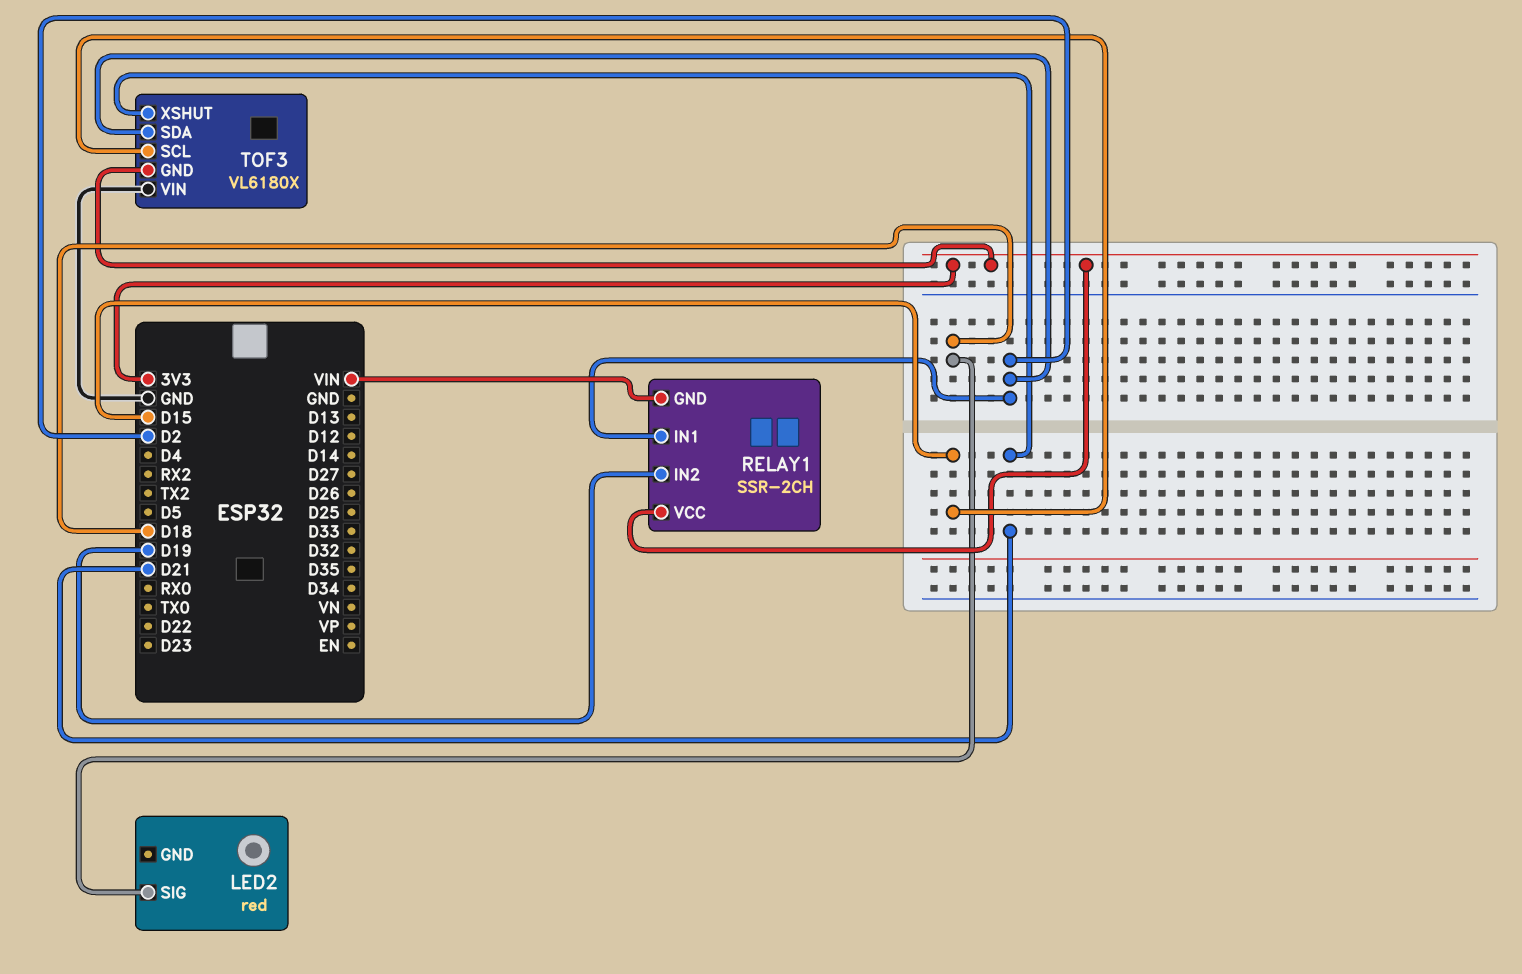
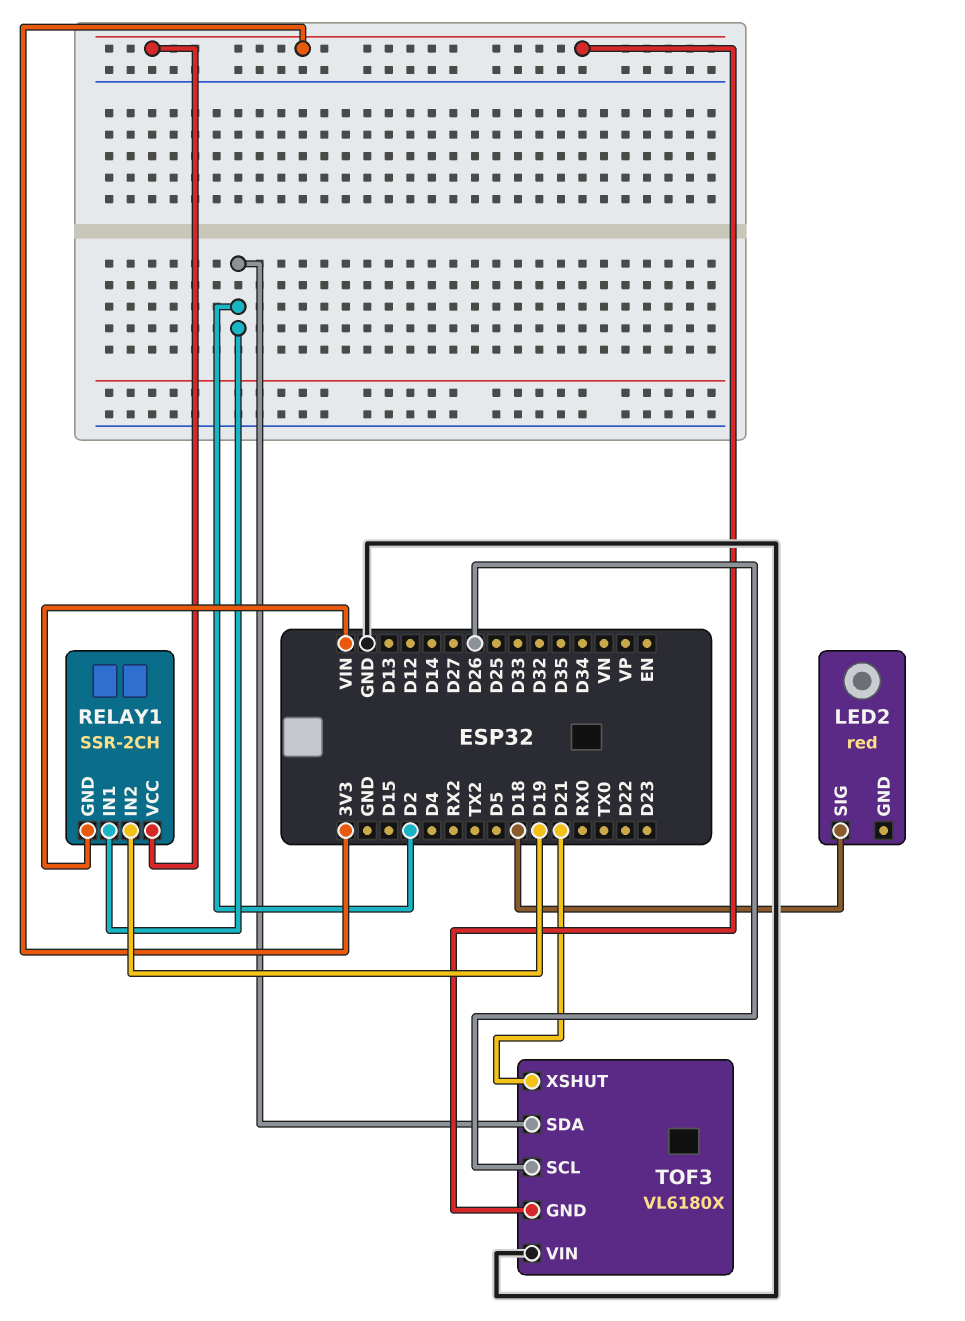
TOF3 pin SCL: D15 -> D26

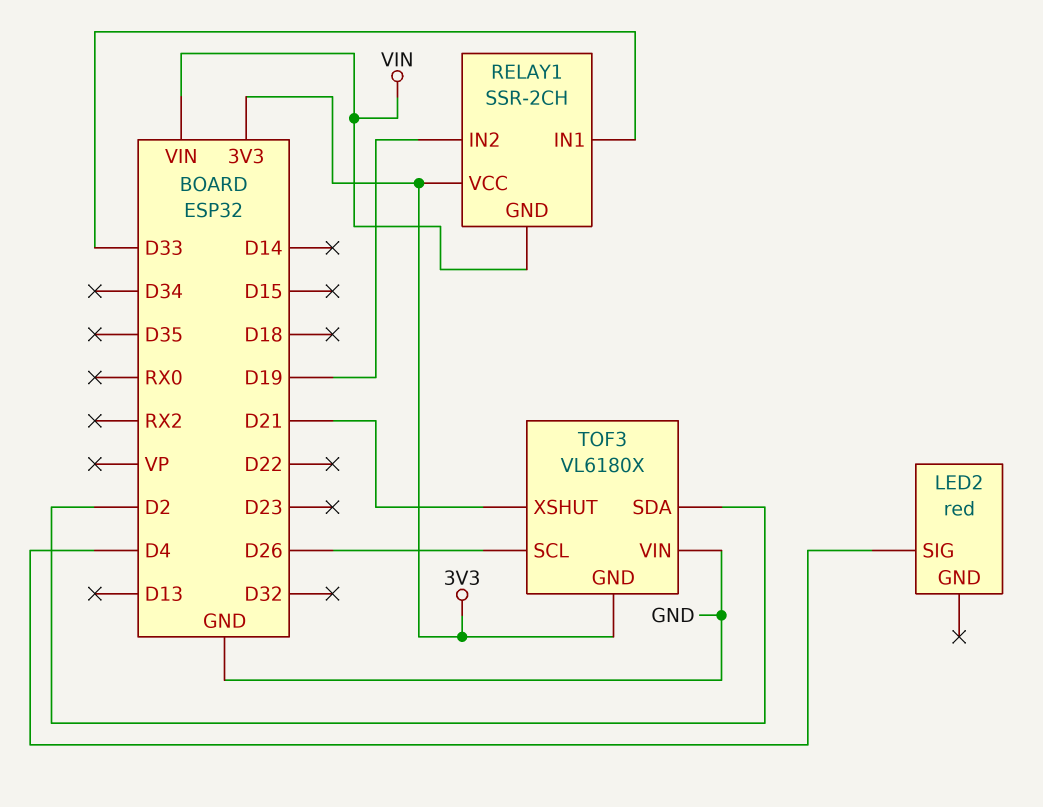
LED2 pin SIG: D18 -> D4
RELAY1 pin IN1: D2 -> D33

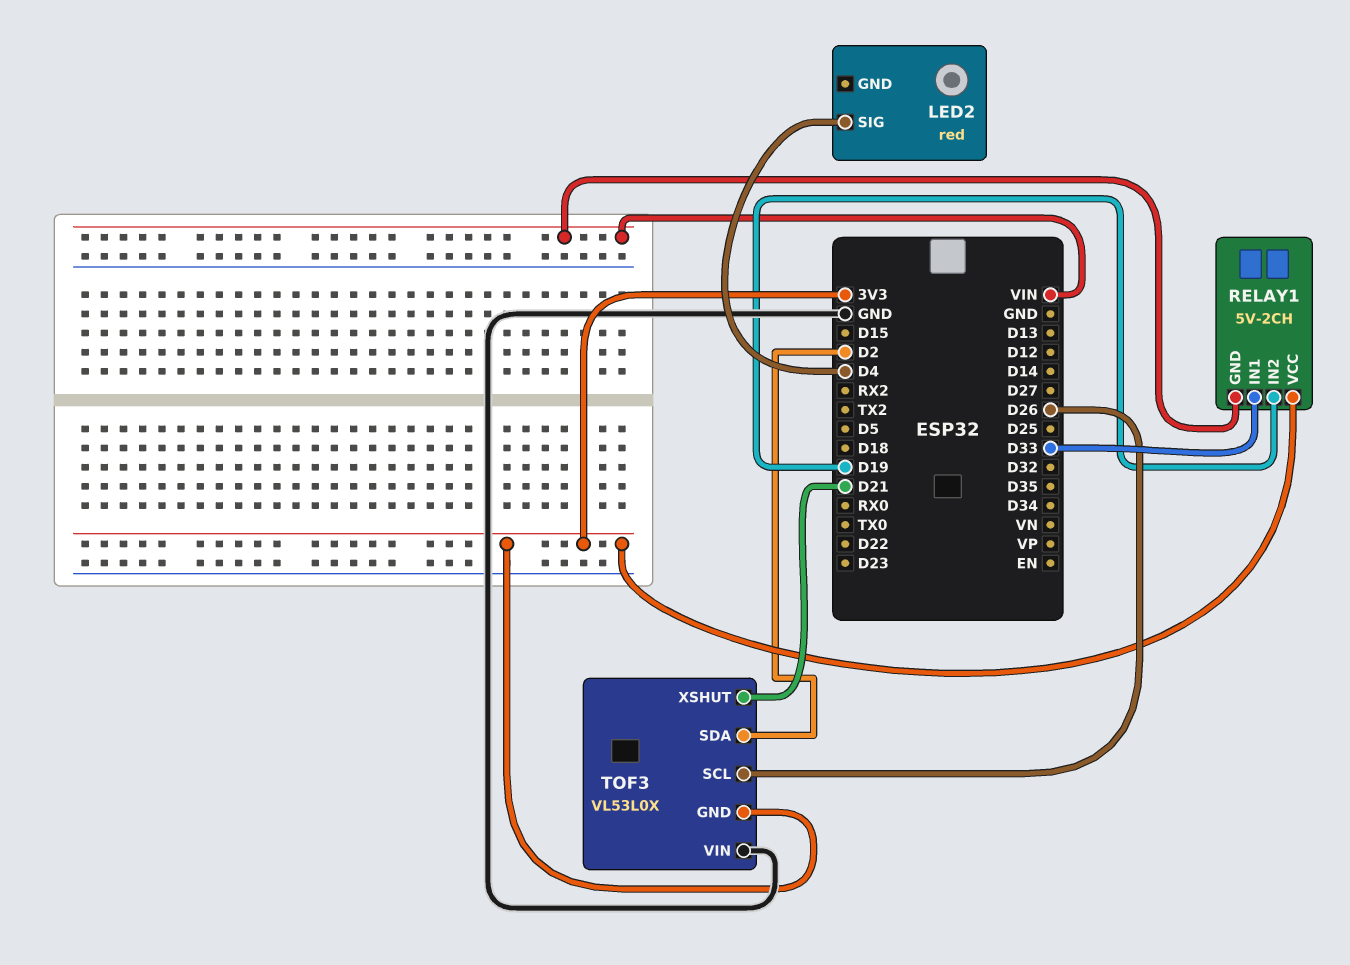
RELAY1: SSR-2CH -> 5V-2CH
TOF3: VL6180X -> VL53L0X

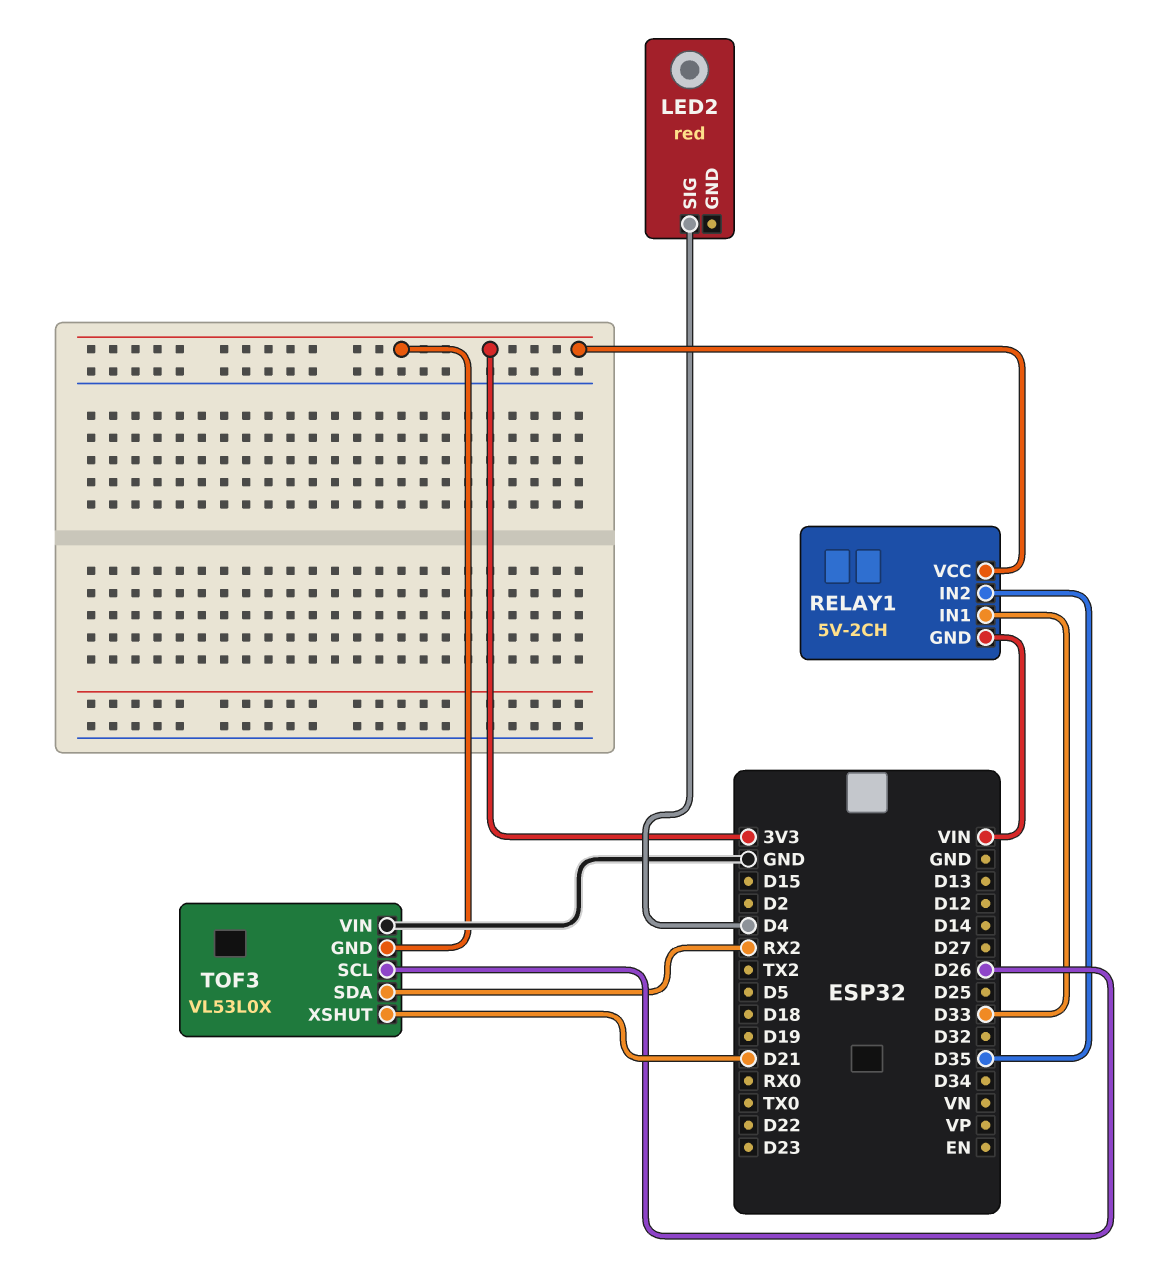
RELAY1 pin IN2: D19 -> D35
TOF3 pin SDA: D2 -> RX2

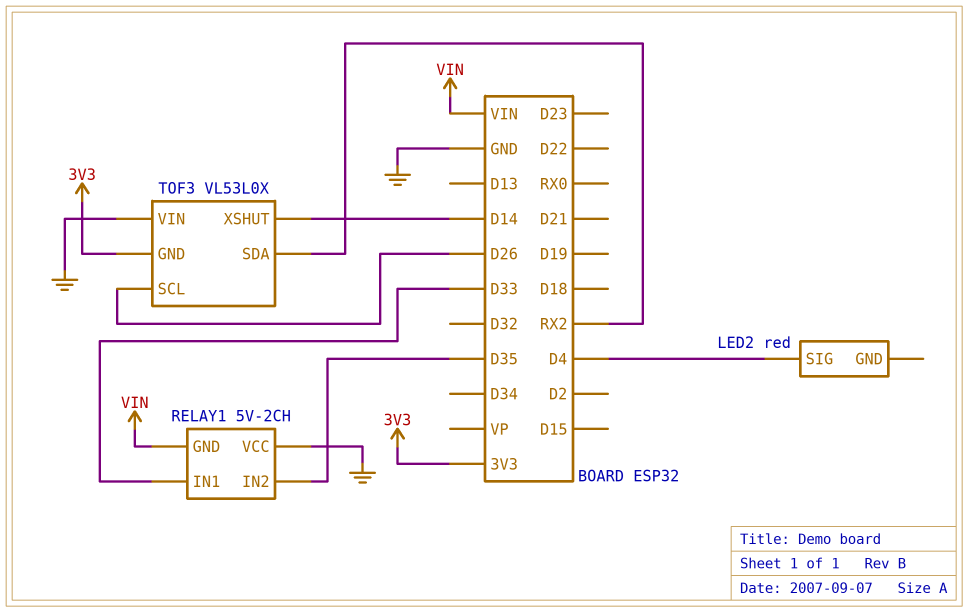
RELAY1 pin VCC: 3V3 -> GND
TOF3 pin XSHUT: D21 -> D14

